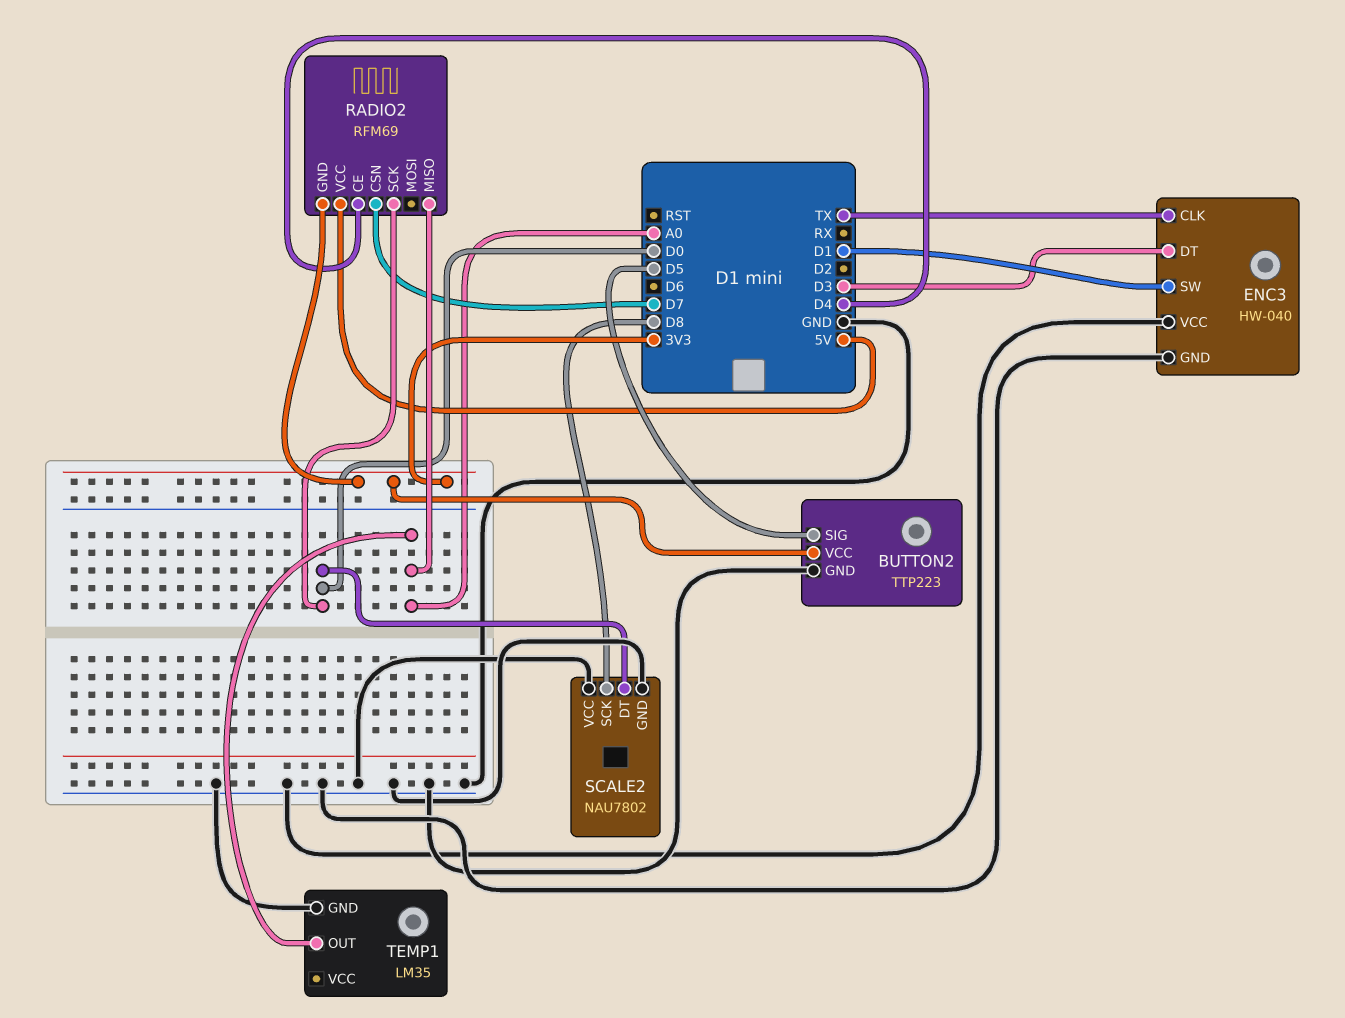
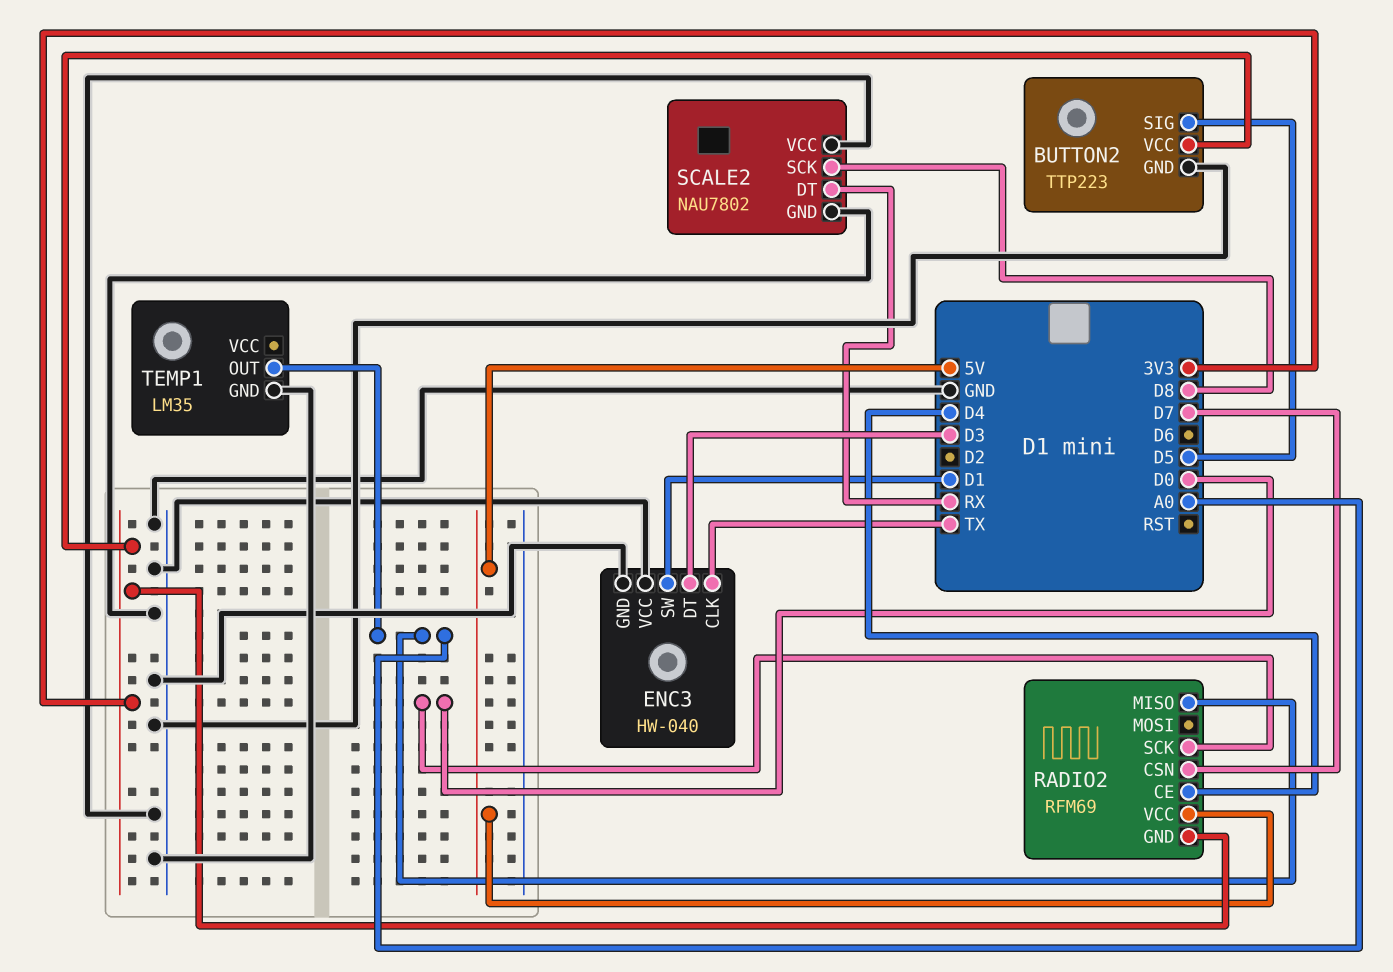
SCALE2 pin DT: D0 -> RX

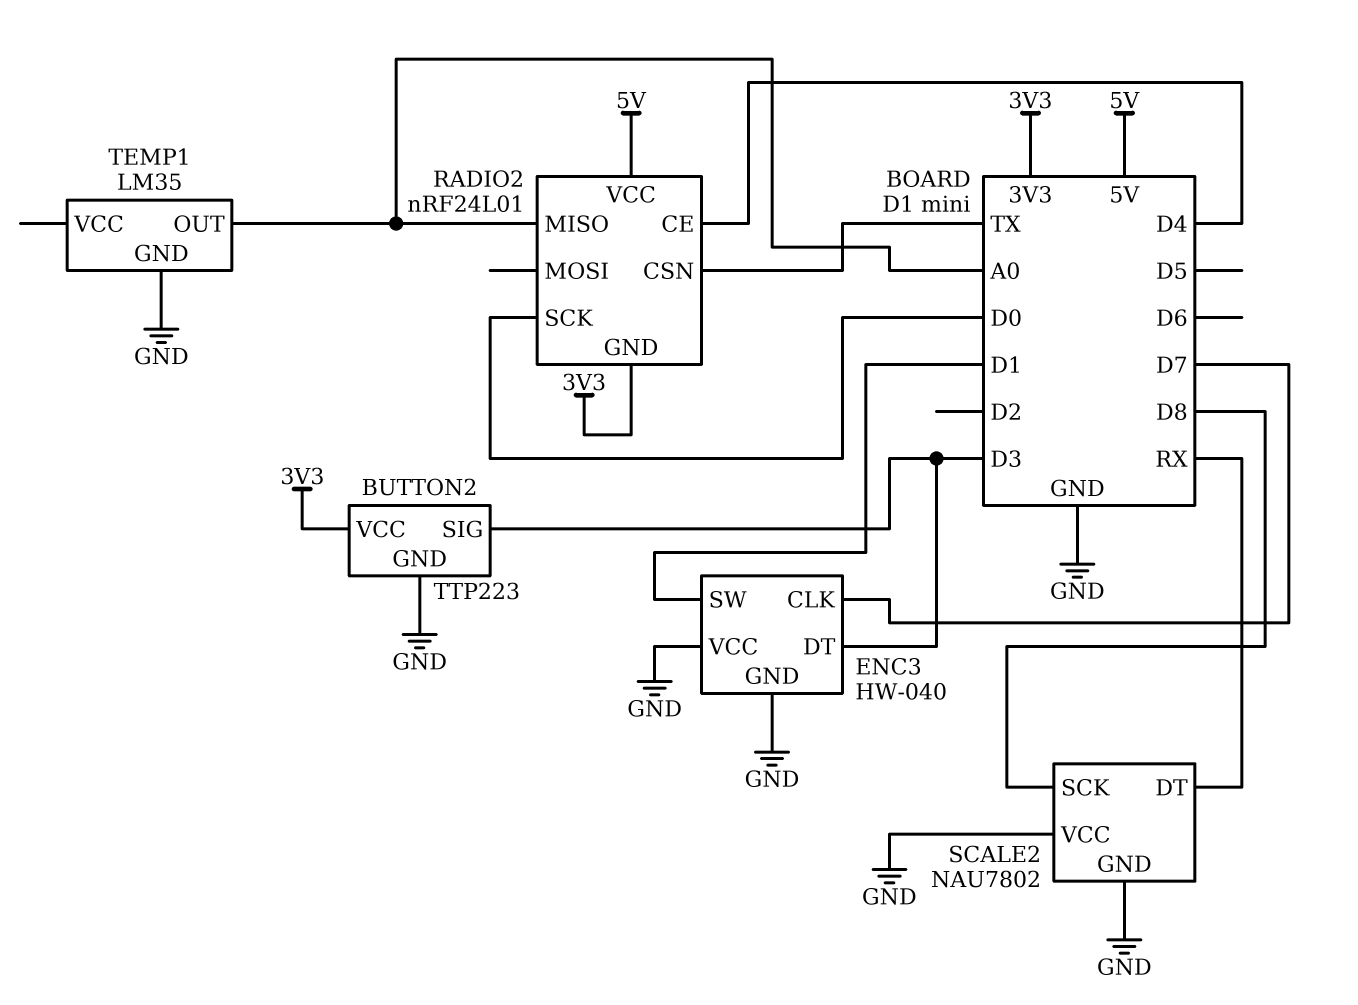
BUTTON2 pin SIG: D5 -> D3
ENC3 pin CLK: TX -> D7
RADIO2: RFM69 -> nRF24L01
RADIO2 pin CSN: D7 -> TX

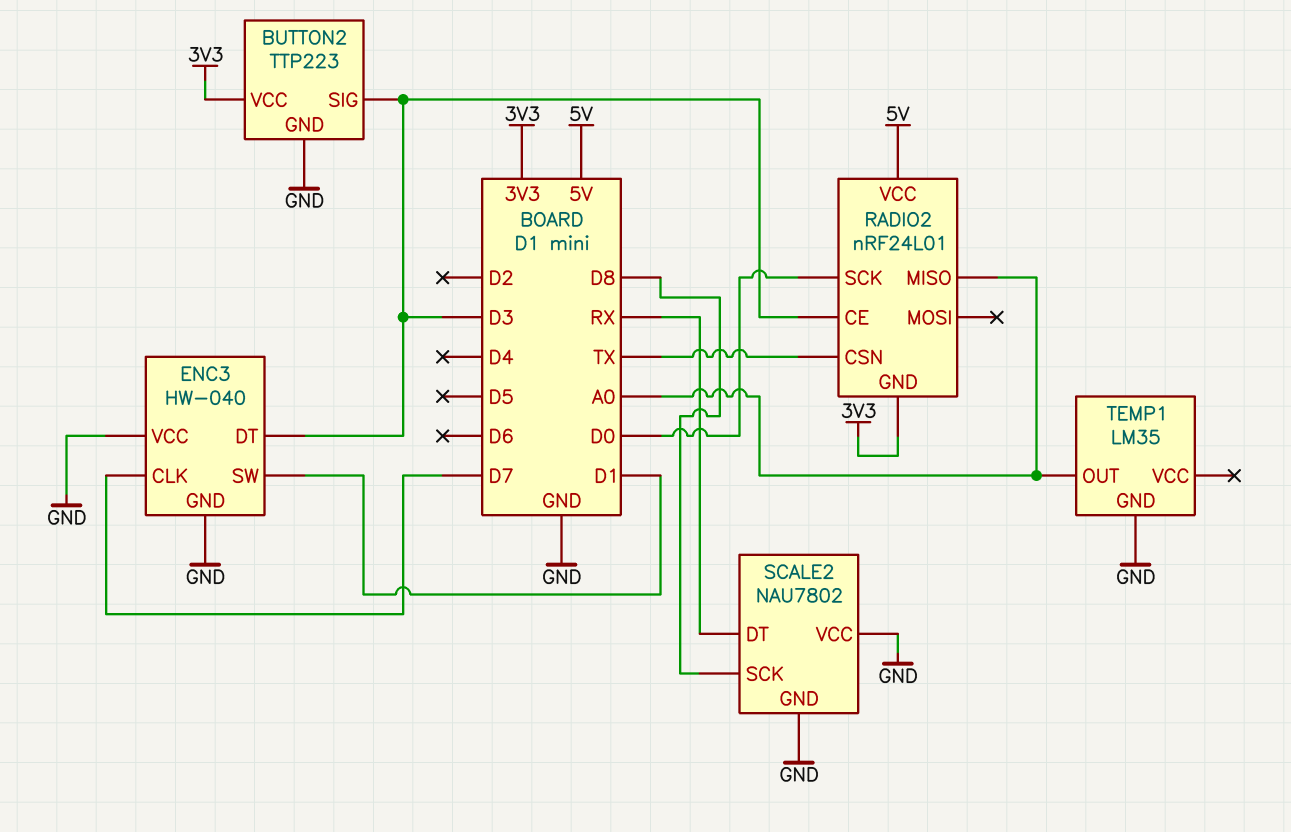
RADIO2 pin CE: D4 -> D3

